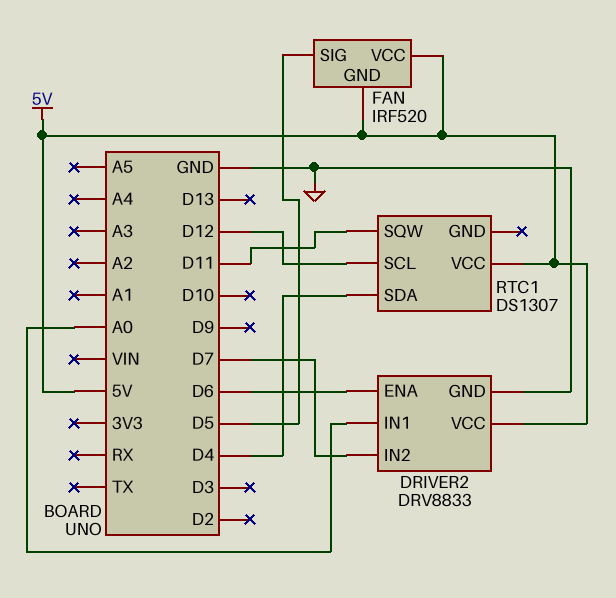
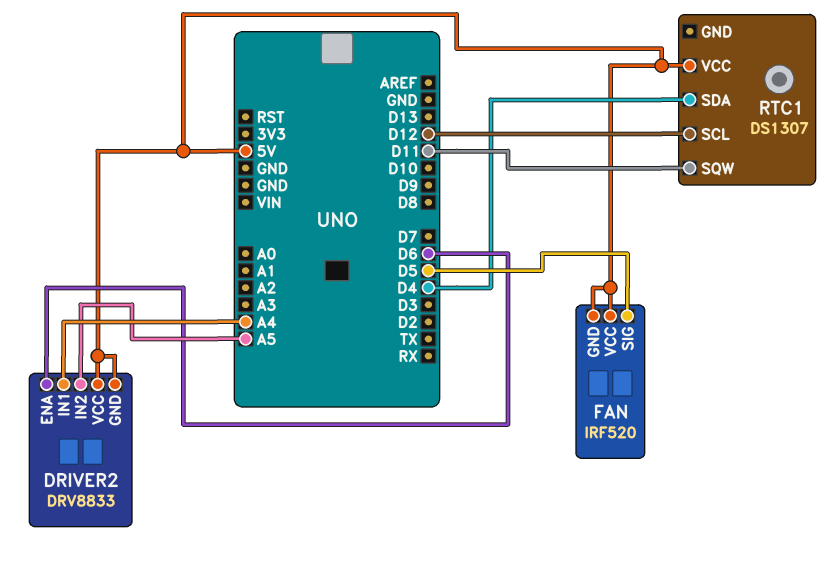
DRIVER2 pin GND: GND -> 5V
DRIVER2 pin IN1: A0 -> A4
DRIVER2 pin IN2: D7 -> A5

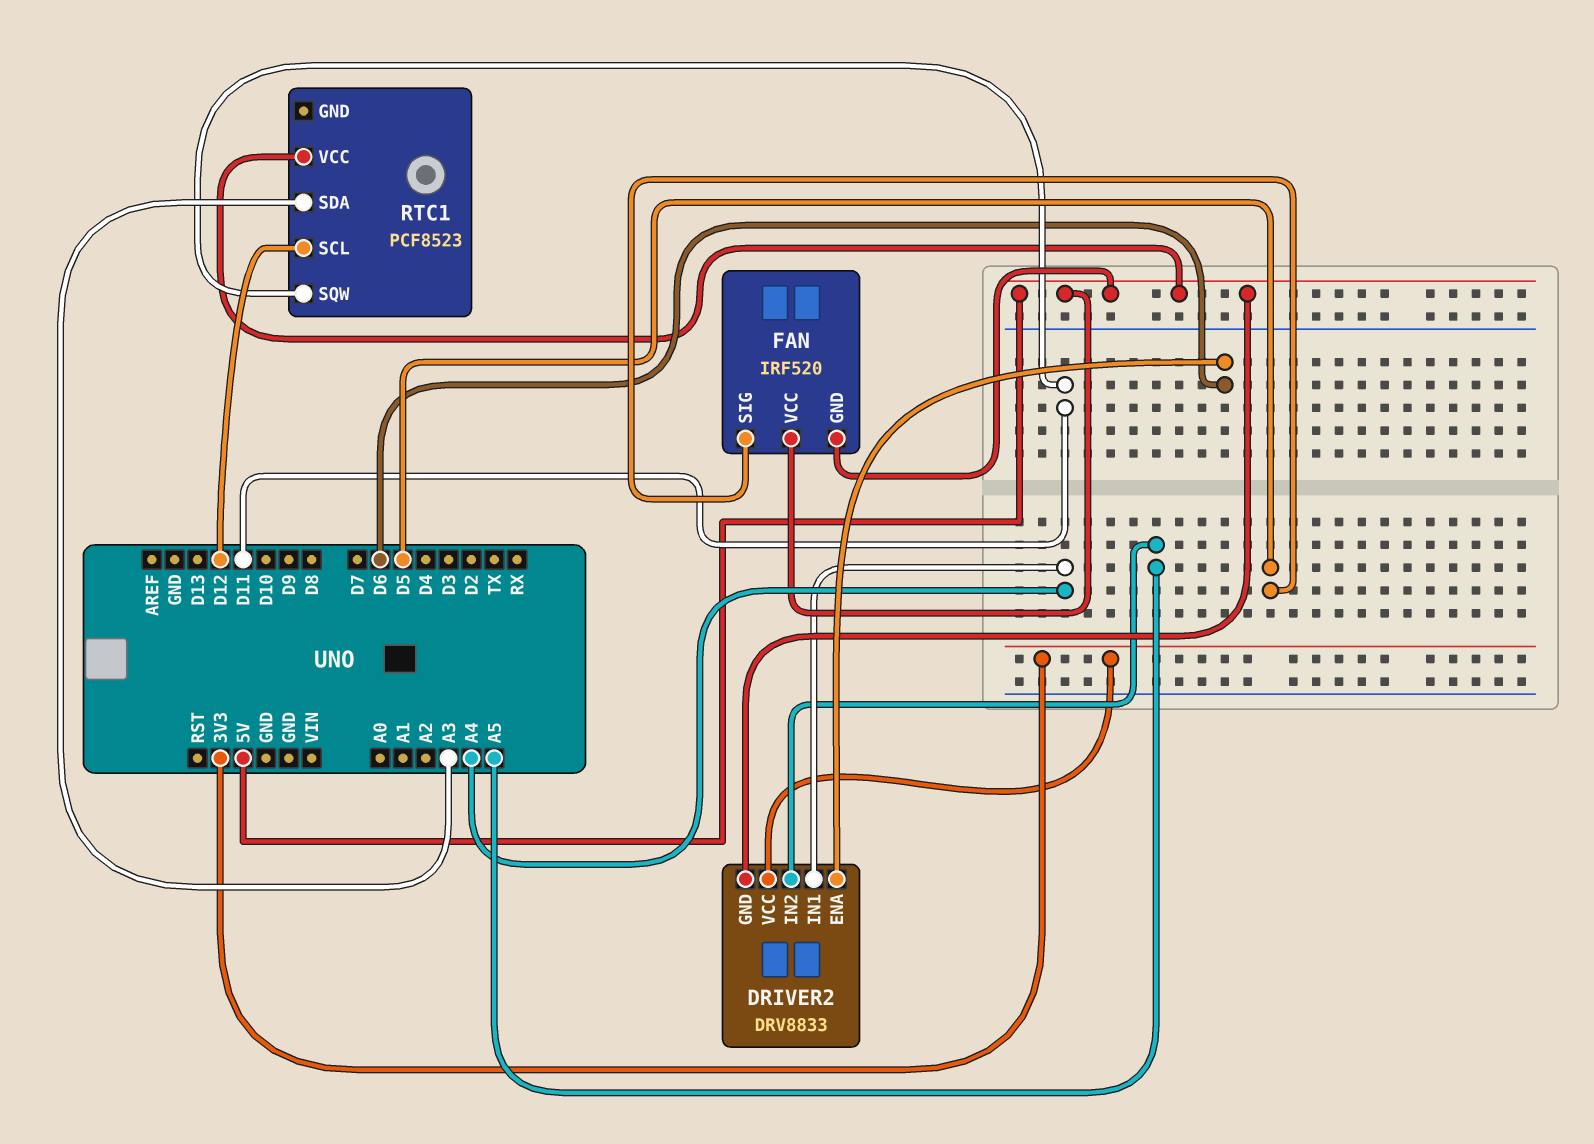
DRIVER2 pin VCC: 5V -> 3V3
RTC1: DS1307 -> PCF8523
RTC1 pin SDA: D4 -> A3

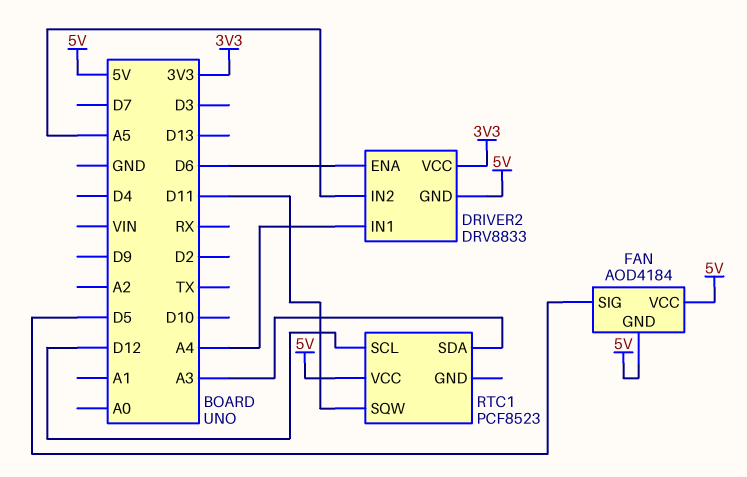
FAN: IRF520 -> AOD4184

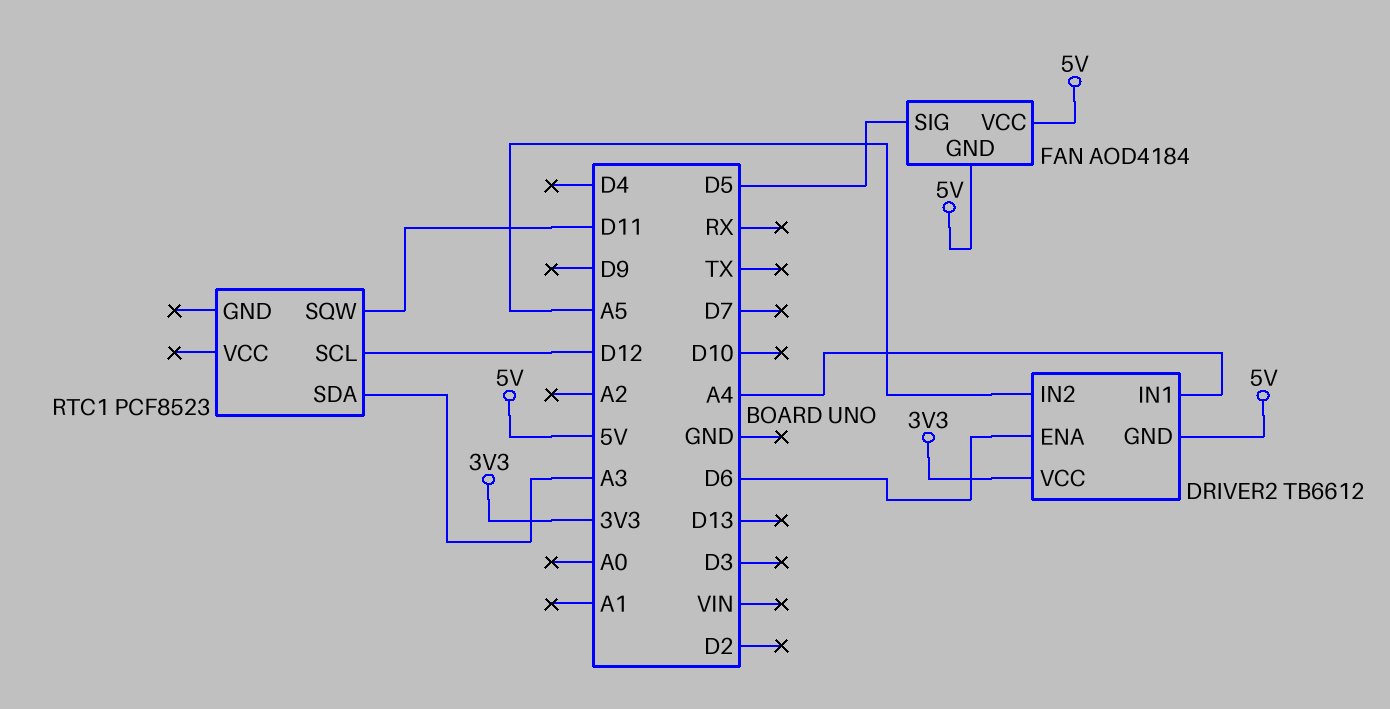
DRIVER2: DRV8833 -> TB6612
RTC1 pin VCC: 5V -> none

